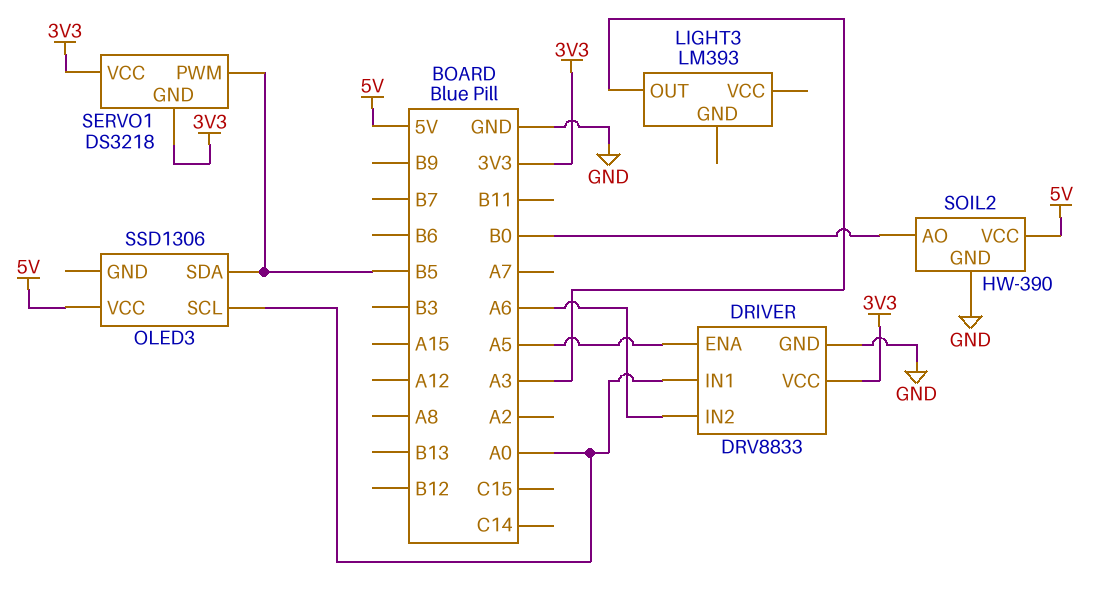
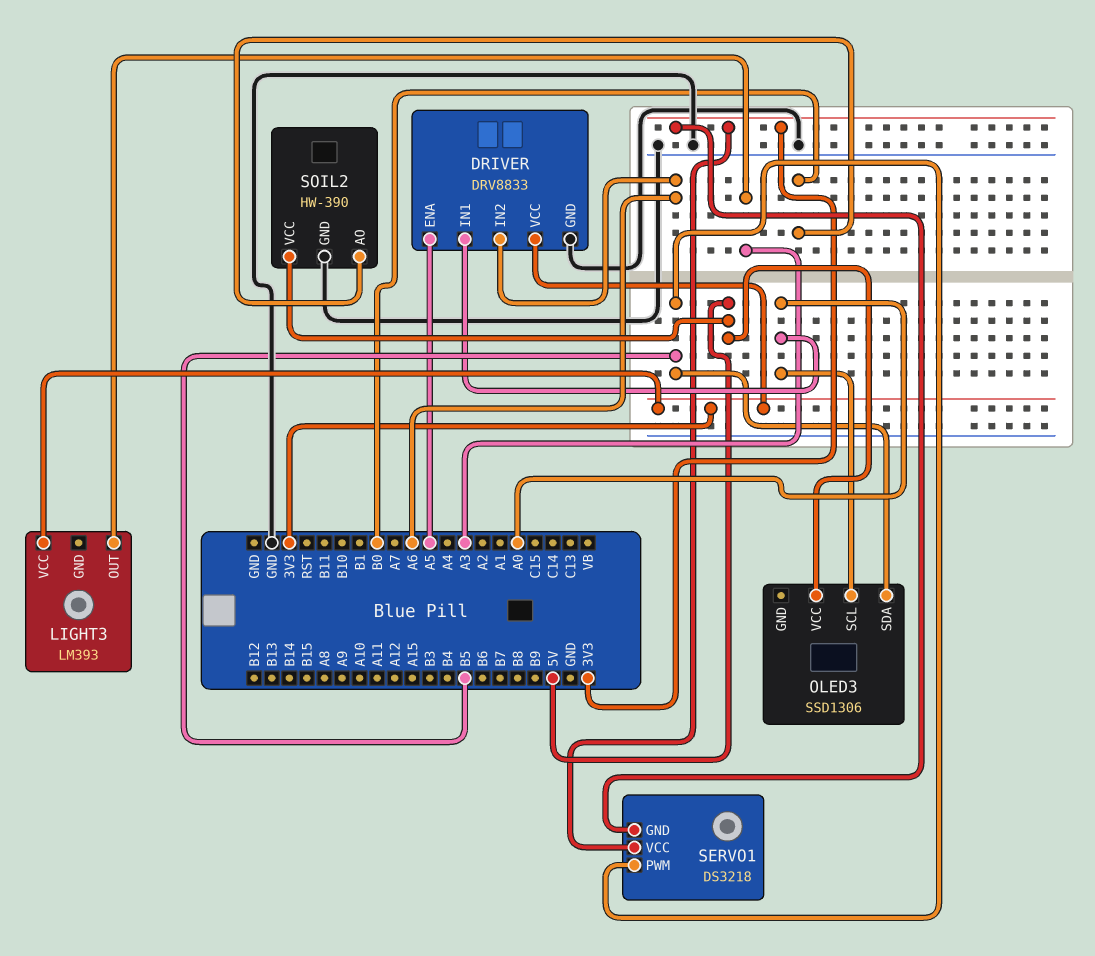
LIGHT3 pin VCC: none -> 3V3

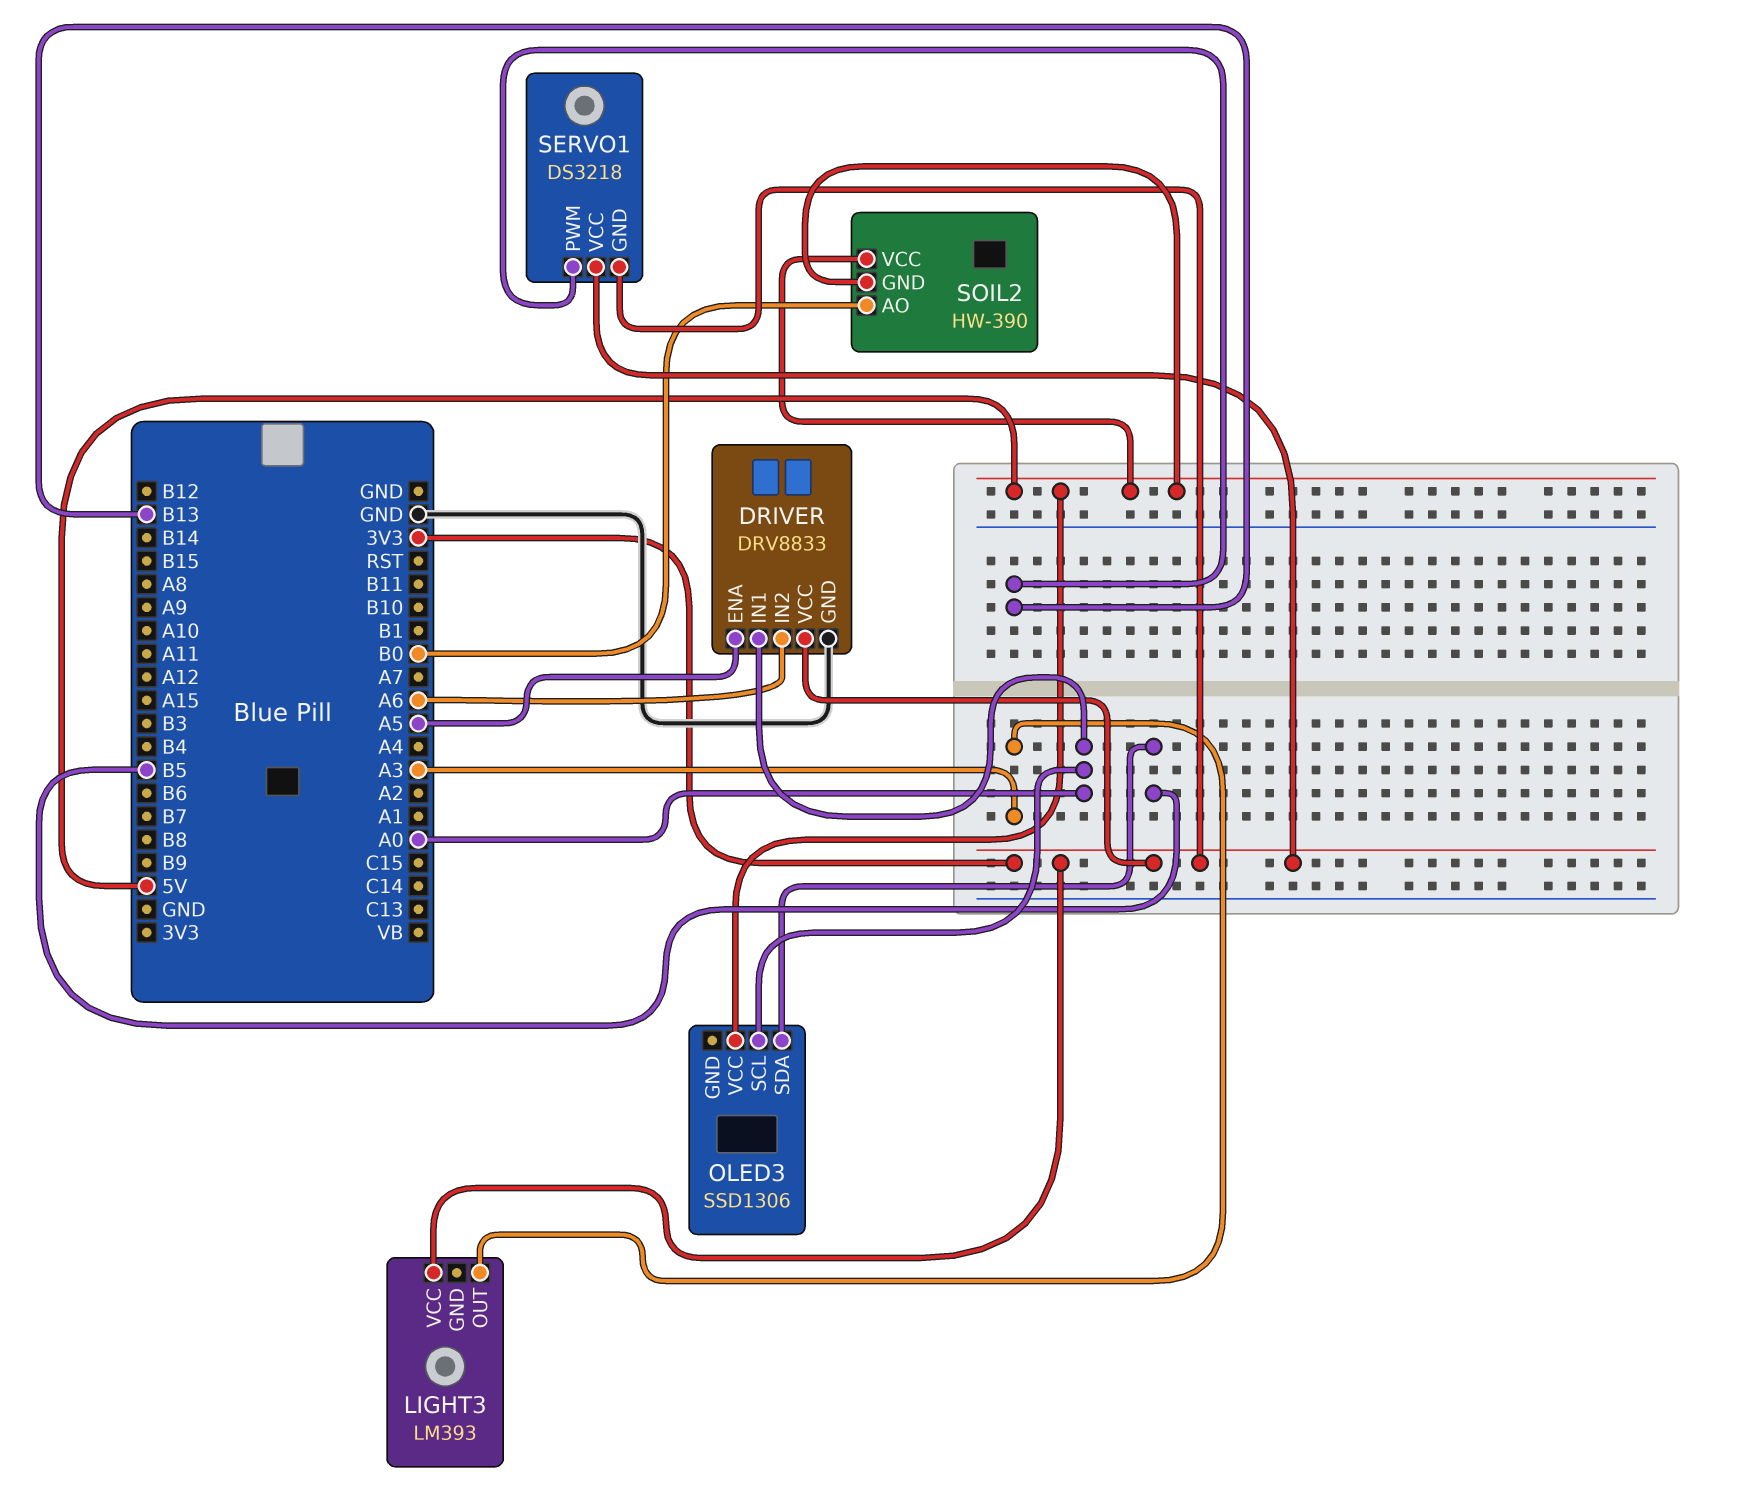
SERVO1 pin PWM: B5 -> B13
SOIL2 pin GND: GND -> 5V

